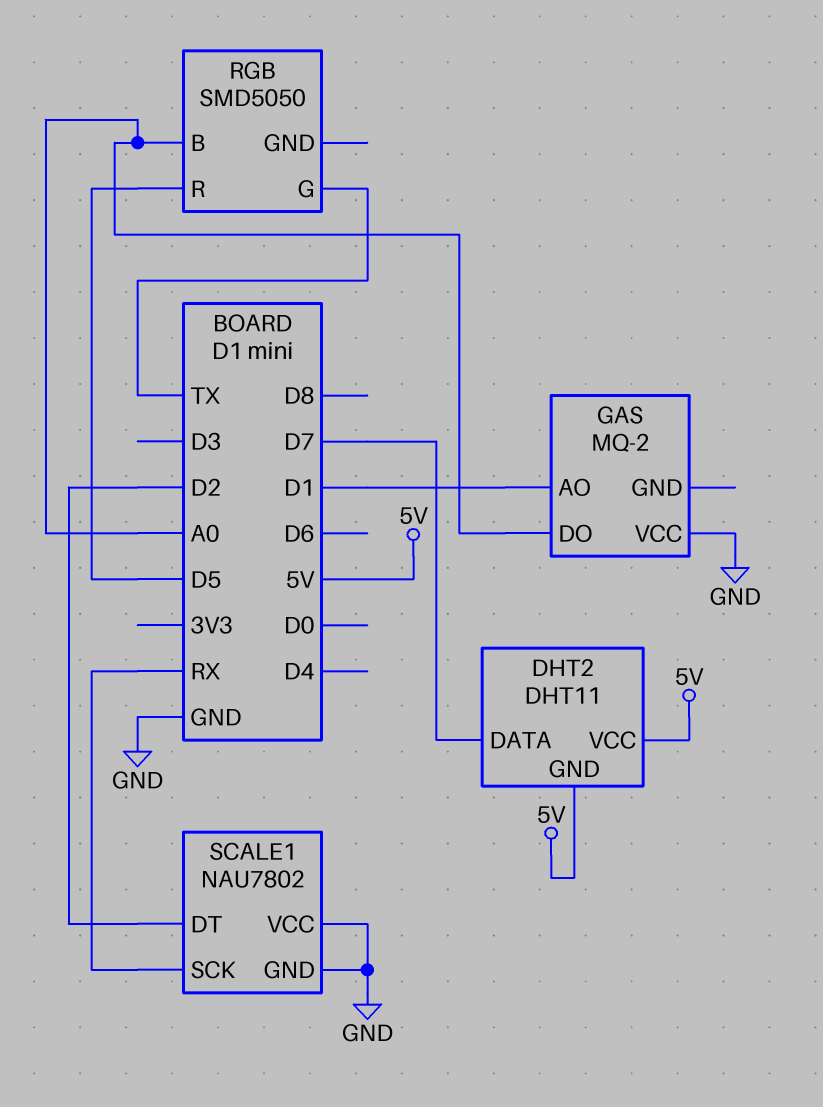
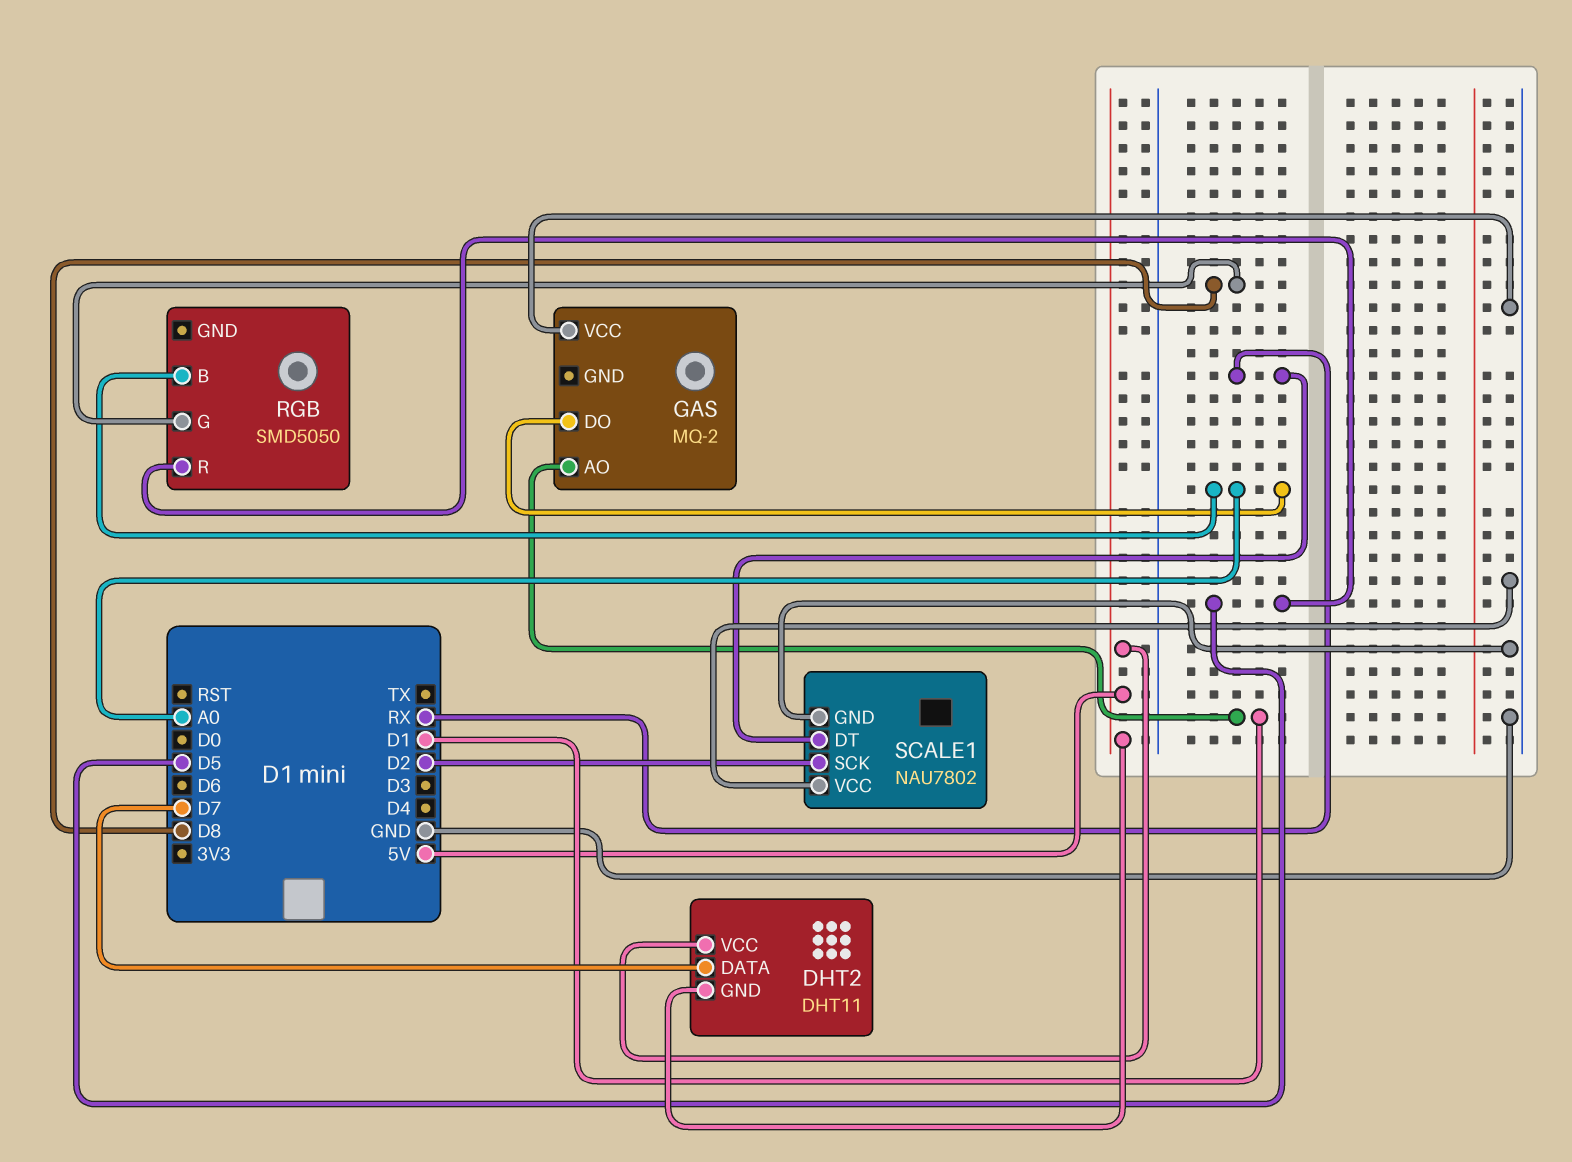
RGB pin G: TX -> D8
SCALE1 pin DT: D2 -> RX
SCALE1 pin SCK: RX -> D2

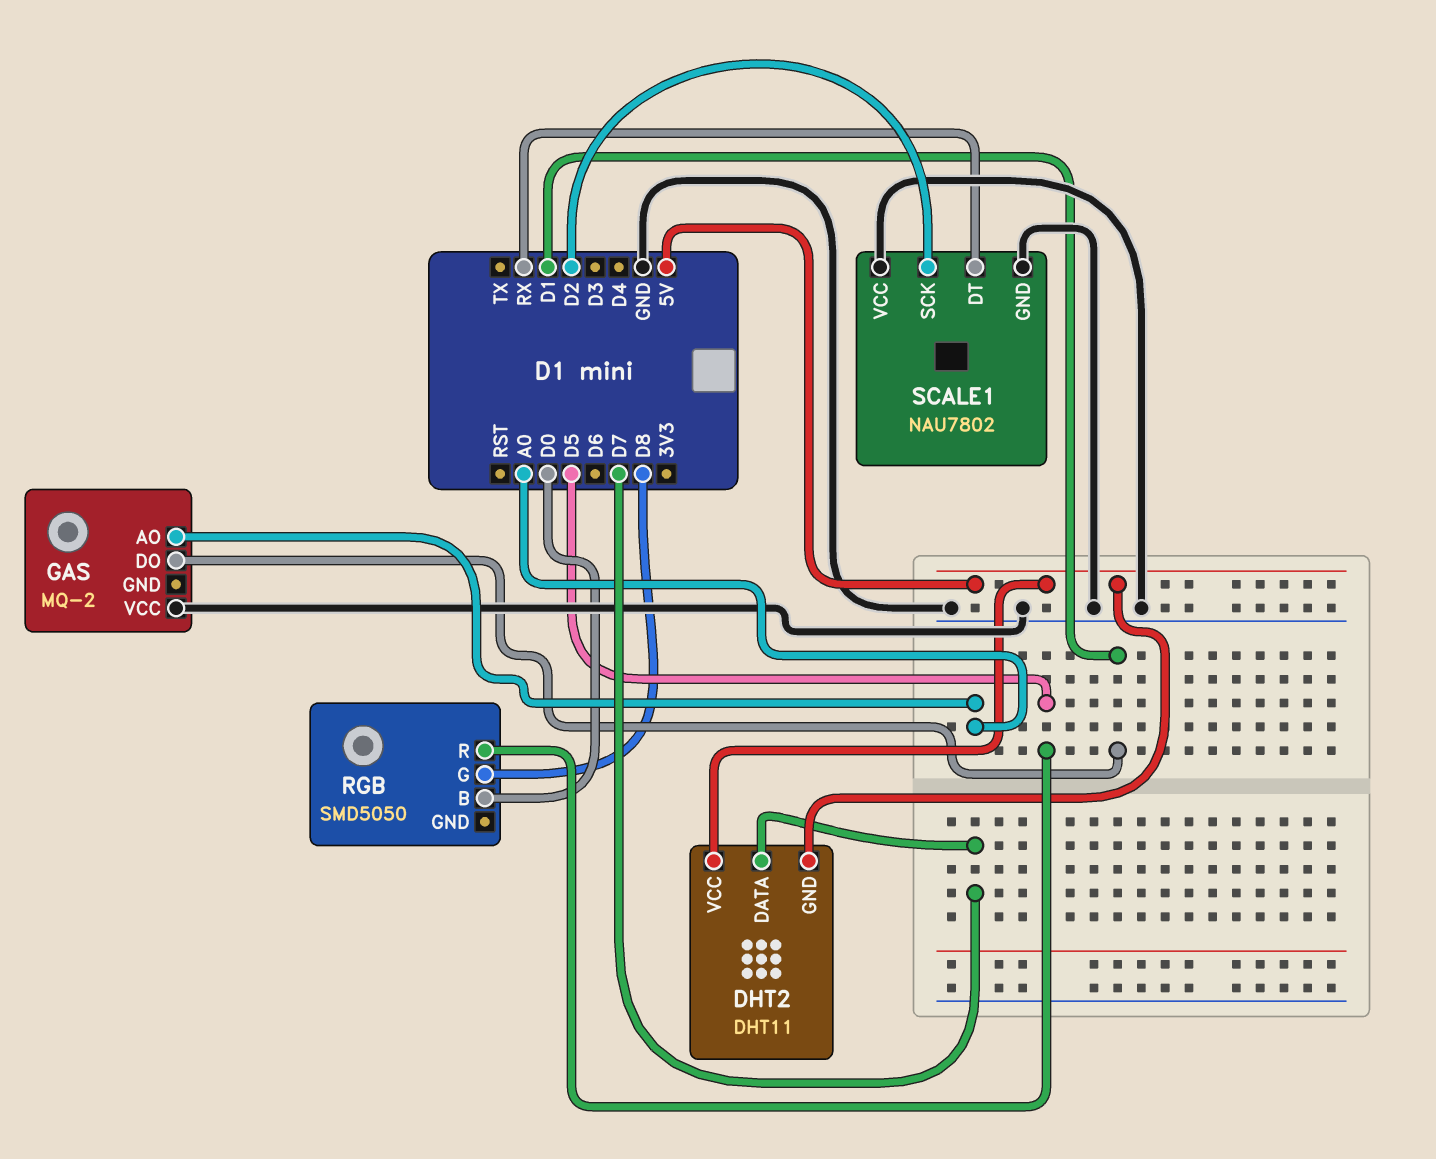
GAS pin AO: D1 -> A0
GAS pin DO: A0 -> D1
RGB pin B: A0 -> D0

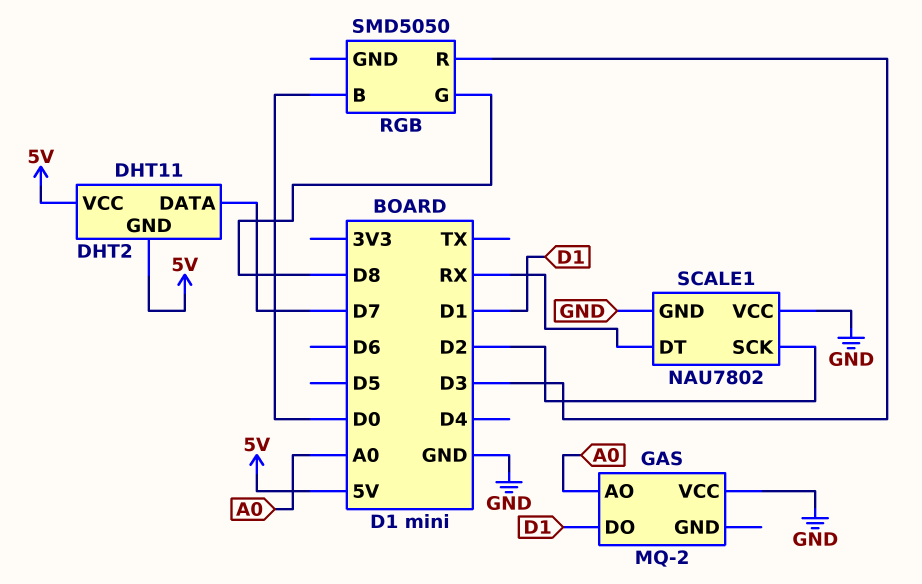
RGB pin R: D5 -> D3

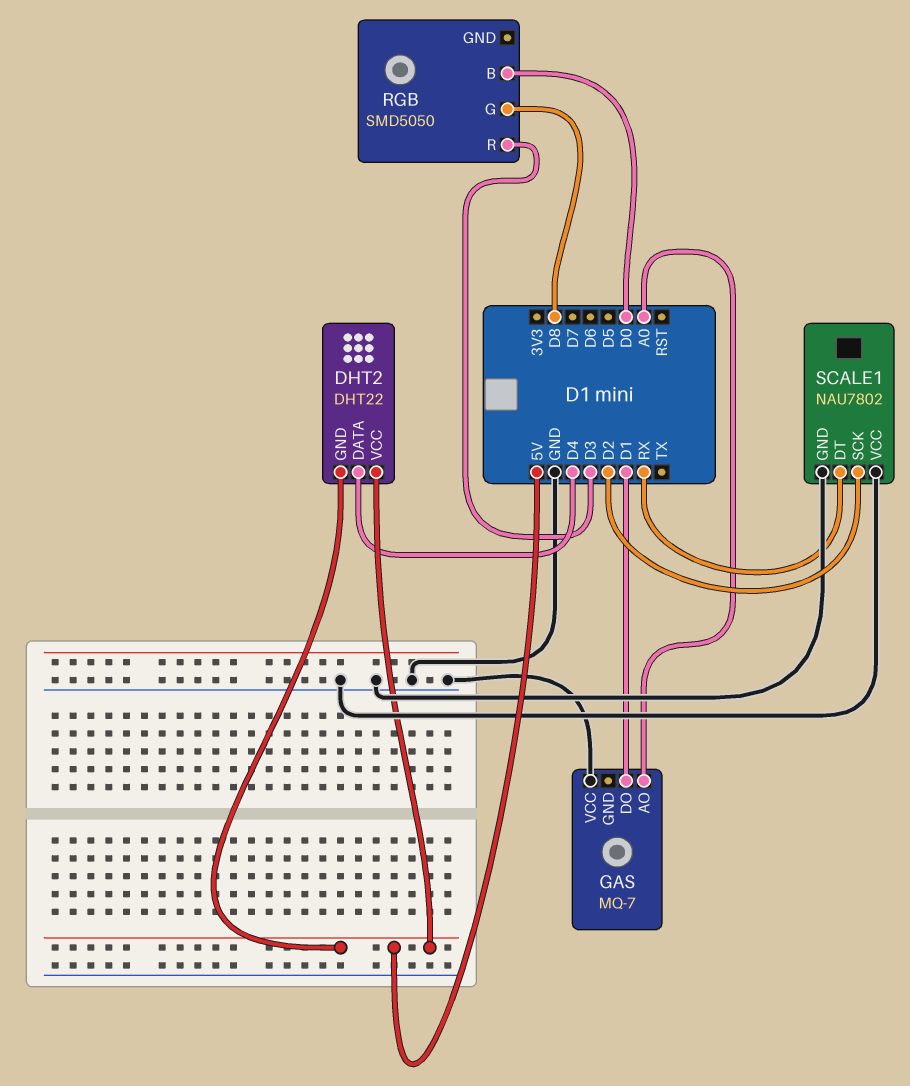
DHT2: DHT11 -> DHT22
DHT2 pin DATA: D7 -> D4
GAS: MQ-2 -> MQ-7

